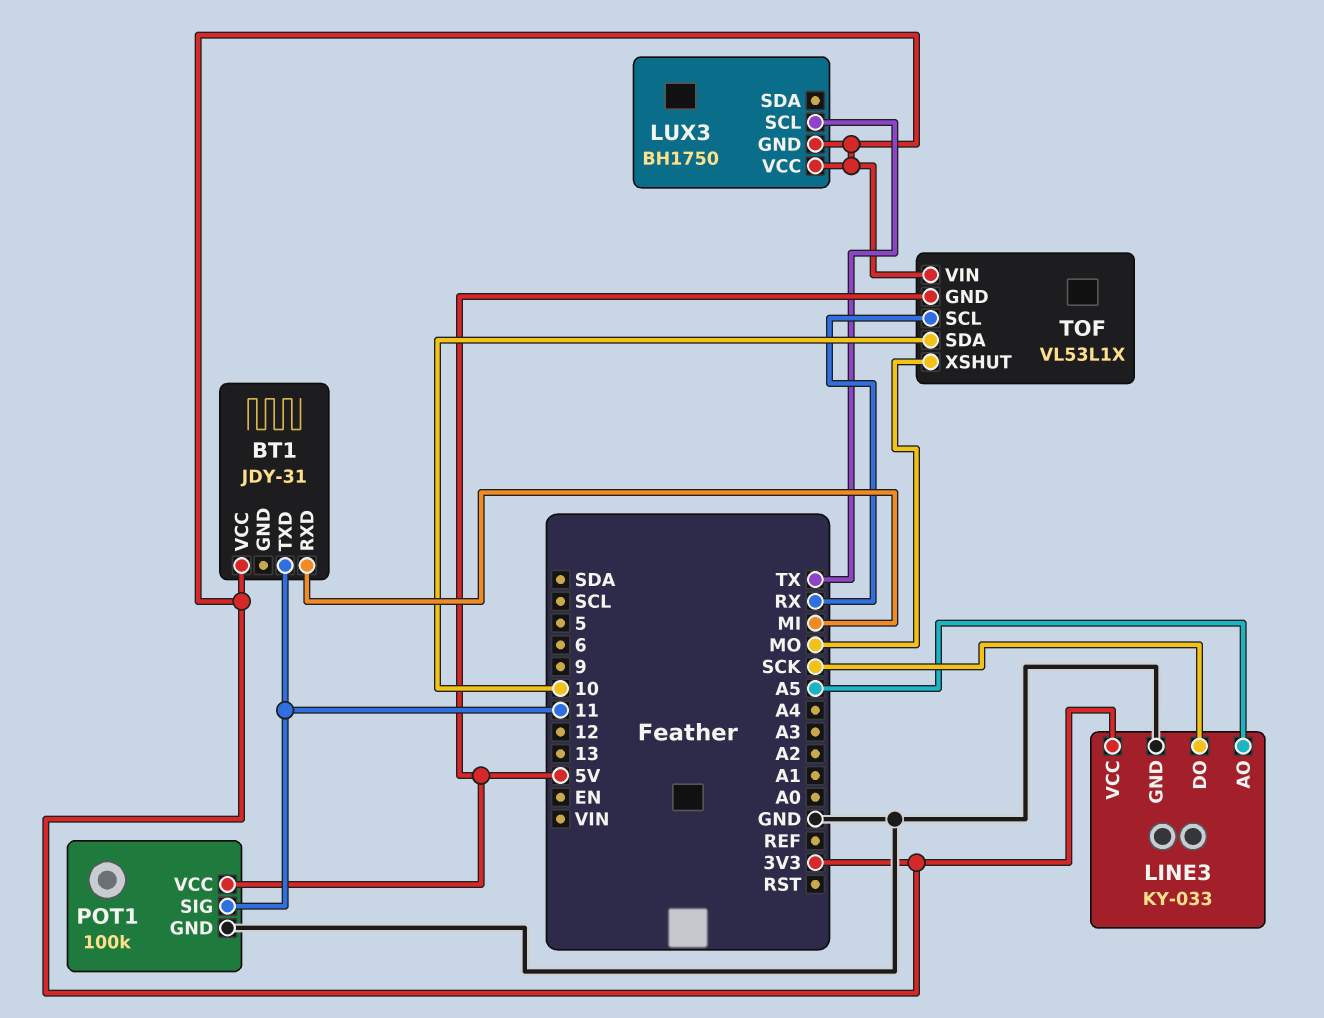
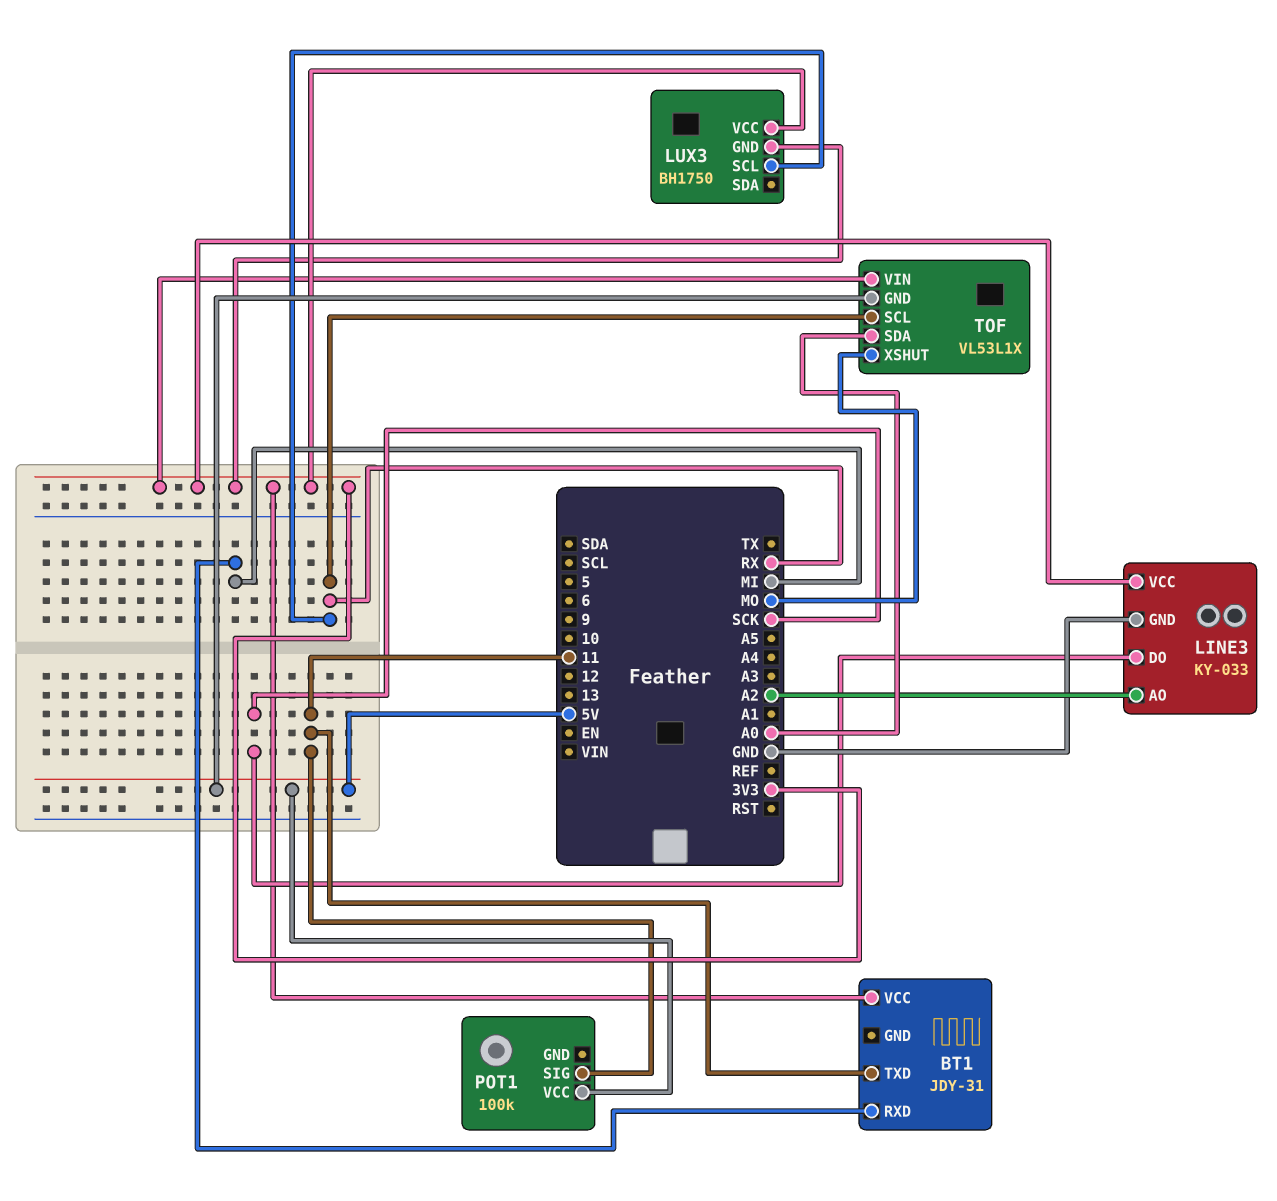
LINE3 pin AO: A5 -> A2
LUX3 pin SCL: TX -> RX
POT1 pin GND: GND -> none
TOF pin SDA: 10 -> A0

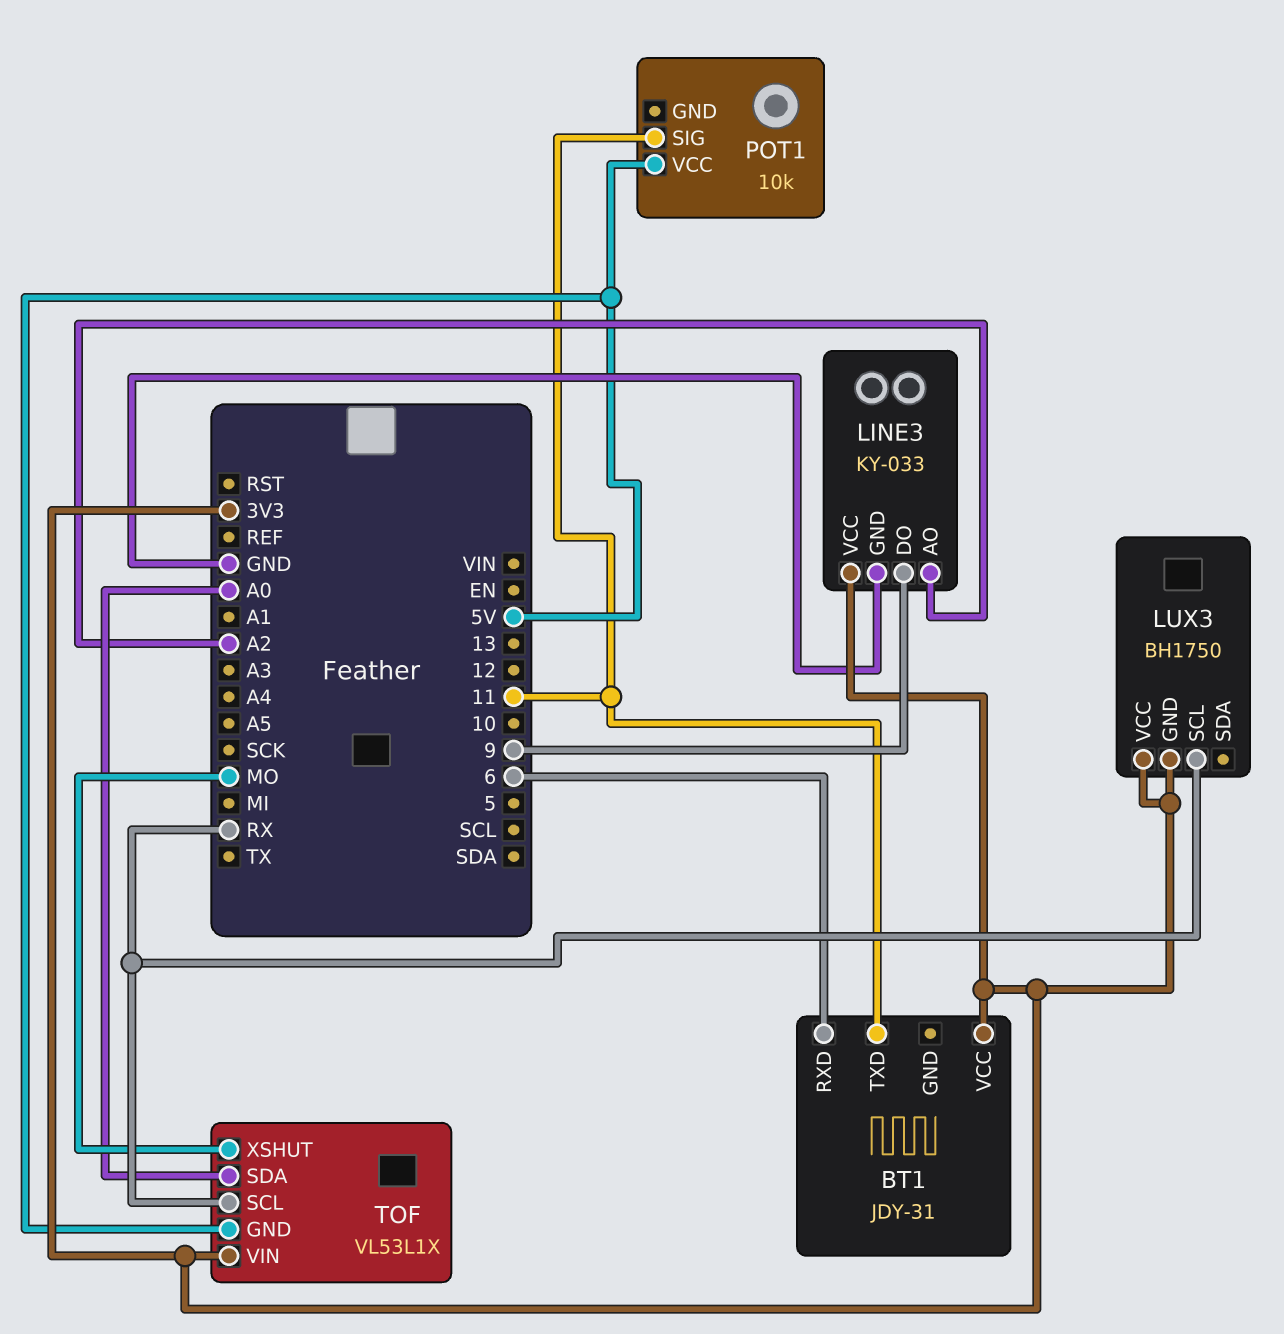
BT1 pin RXD: MI -> 6
LINE3 pin DO: SCK -> 9
POT1: 100k -> 10k

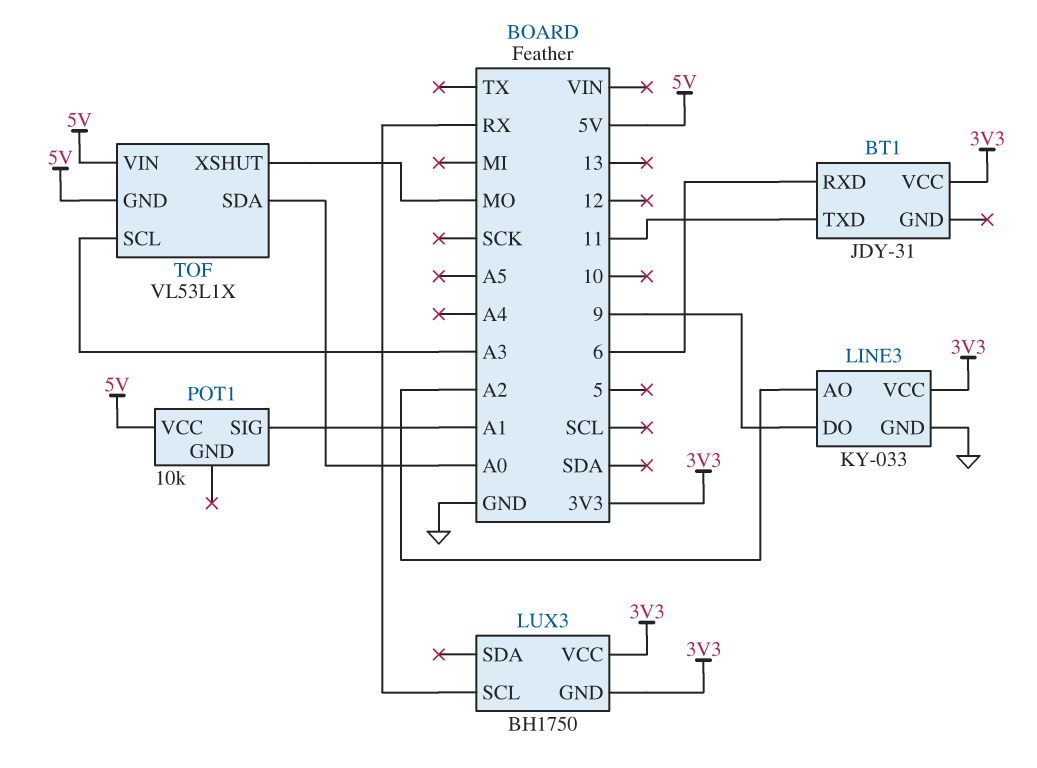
POT1 pin SIG: 11 -> A1
TOF pin SCL: RX -> A3
TOF pin VIN: 3V3 -> 5V

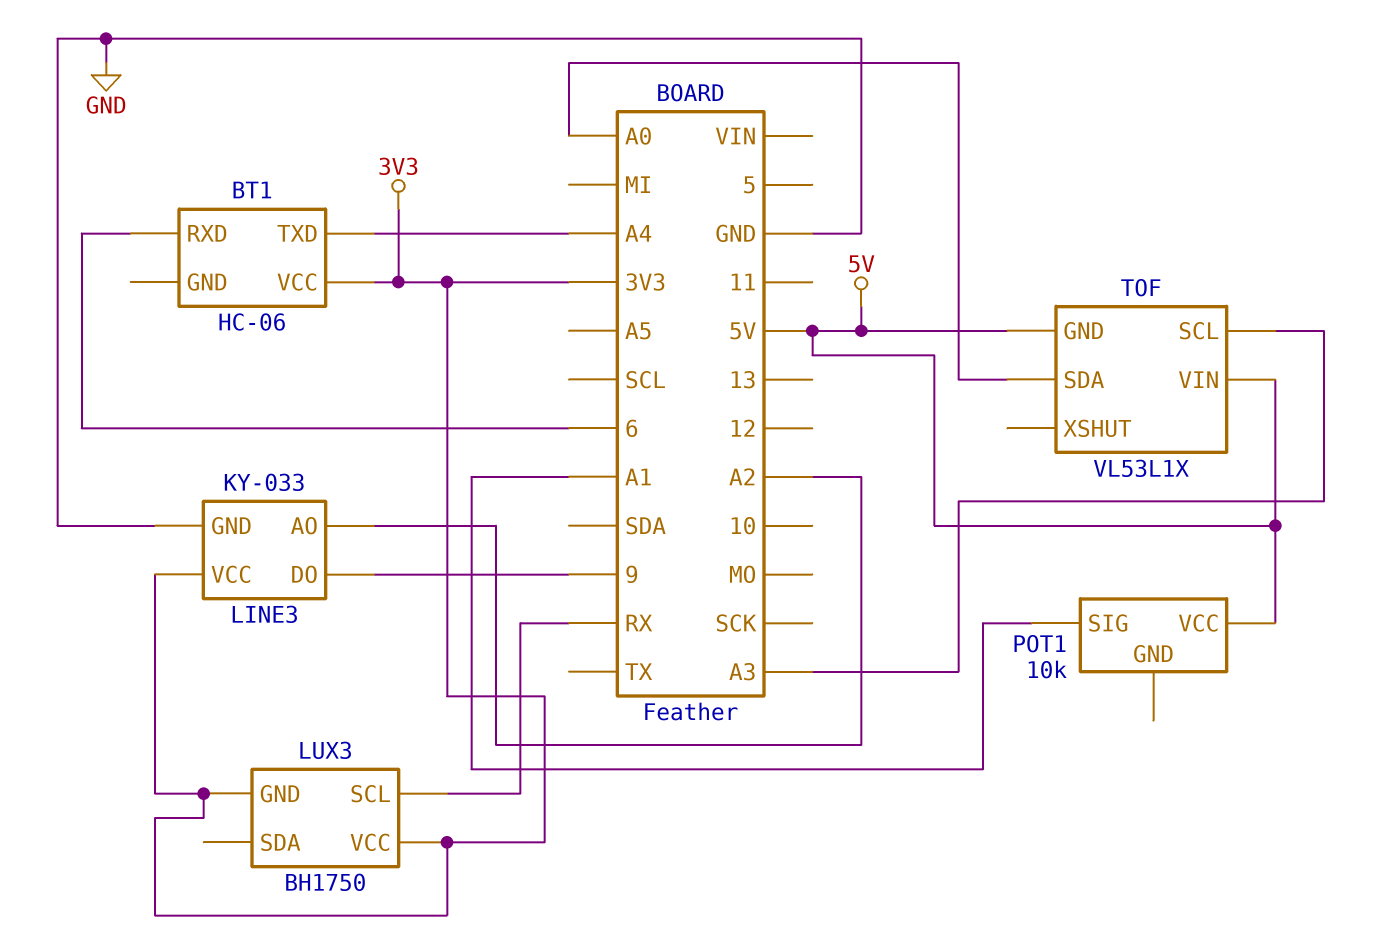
BT1: JDY-31 -> HC-06
BT1 pin TXD: 11 -> A4
TOF pin XSHUT: MO -> none

